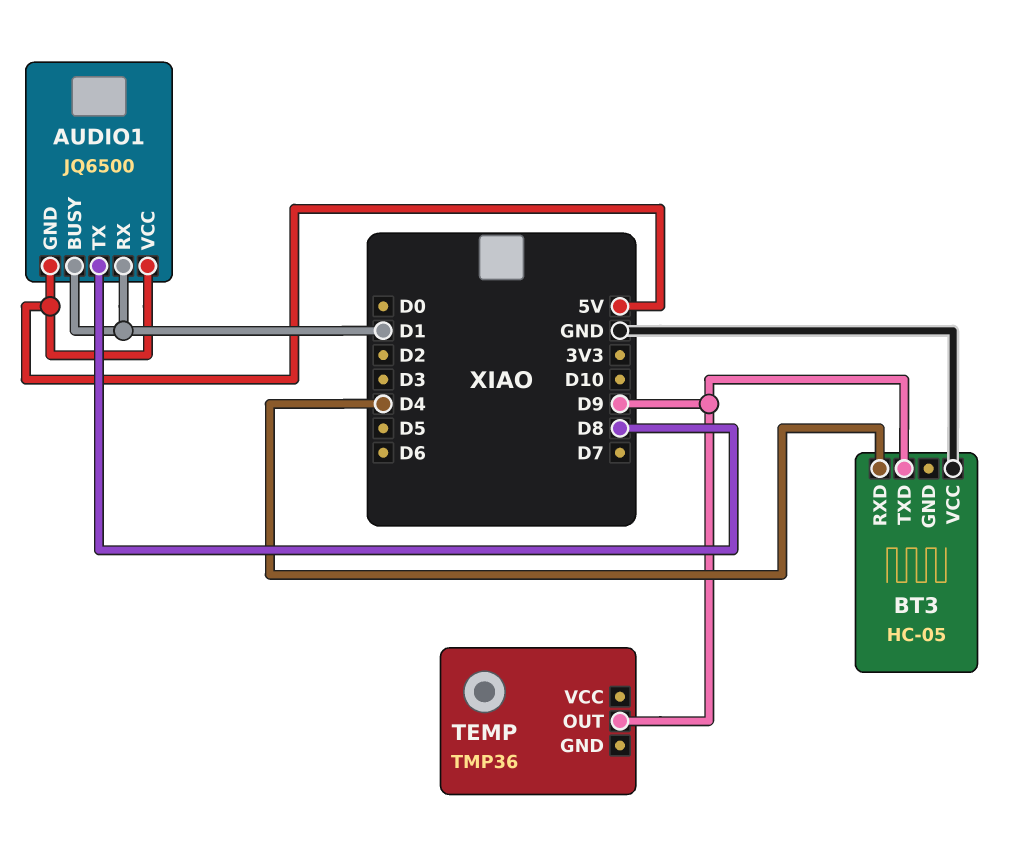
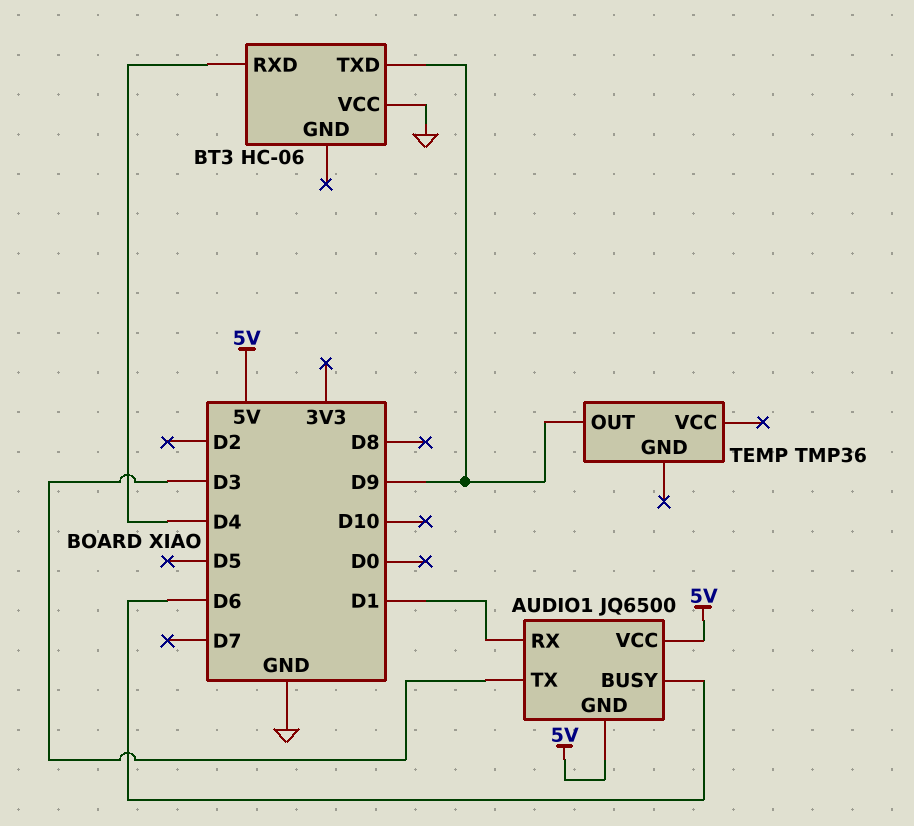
AUDIO1 pin BUSY: D1 -> D6
AUDIO1 pin TX: D8 -> D3
BT3: HC-05 -> HC-06

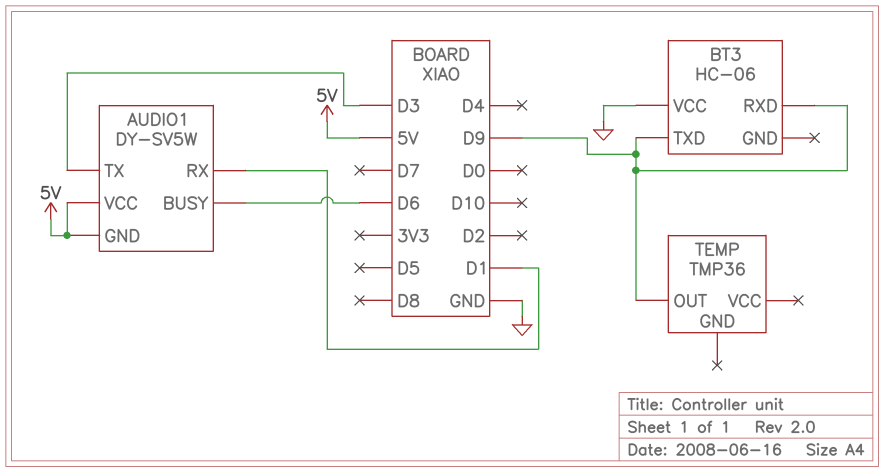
AUDIO1: JQ6500 -> DY-SV5W
BT3 pin RXD: D4 -> D9

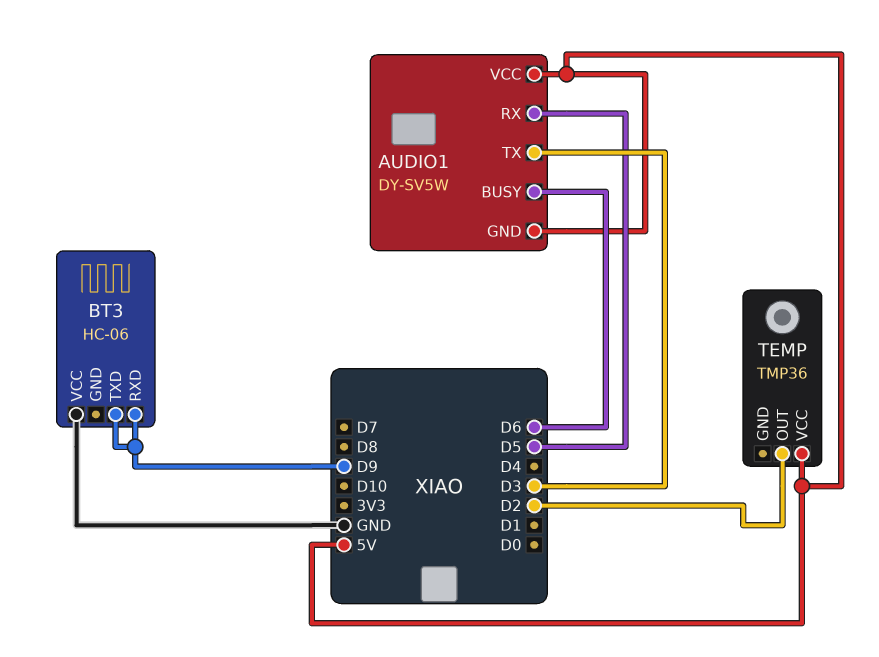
AUDIO1 pin RX: D1 -> D5
TEMP pin OUT: D9 -> D2
TEMP pin VCC: none -> 5V

